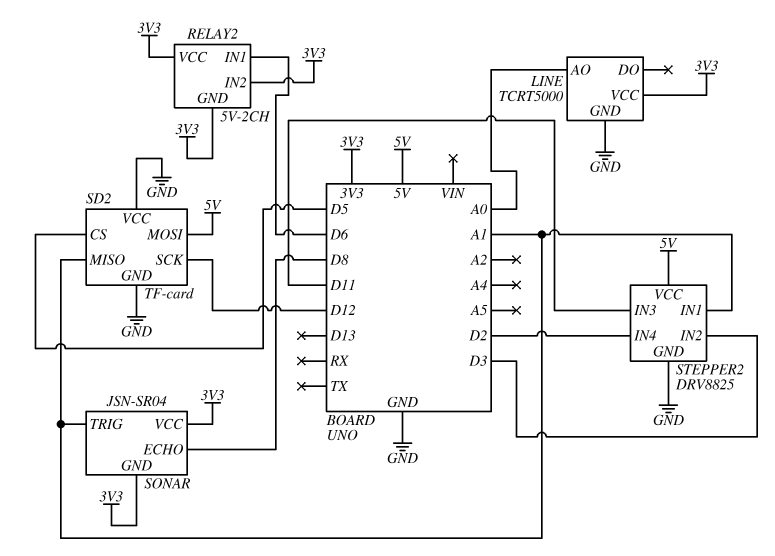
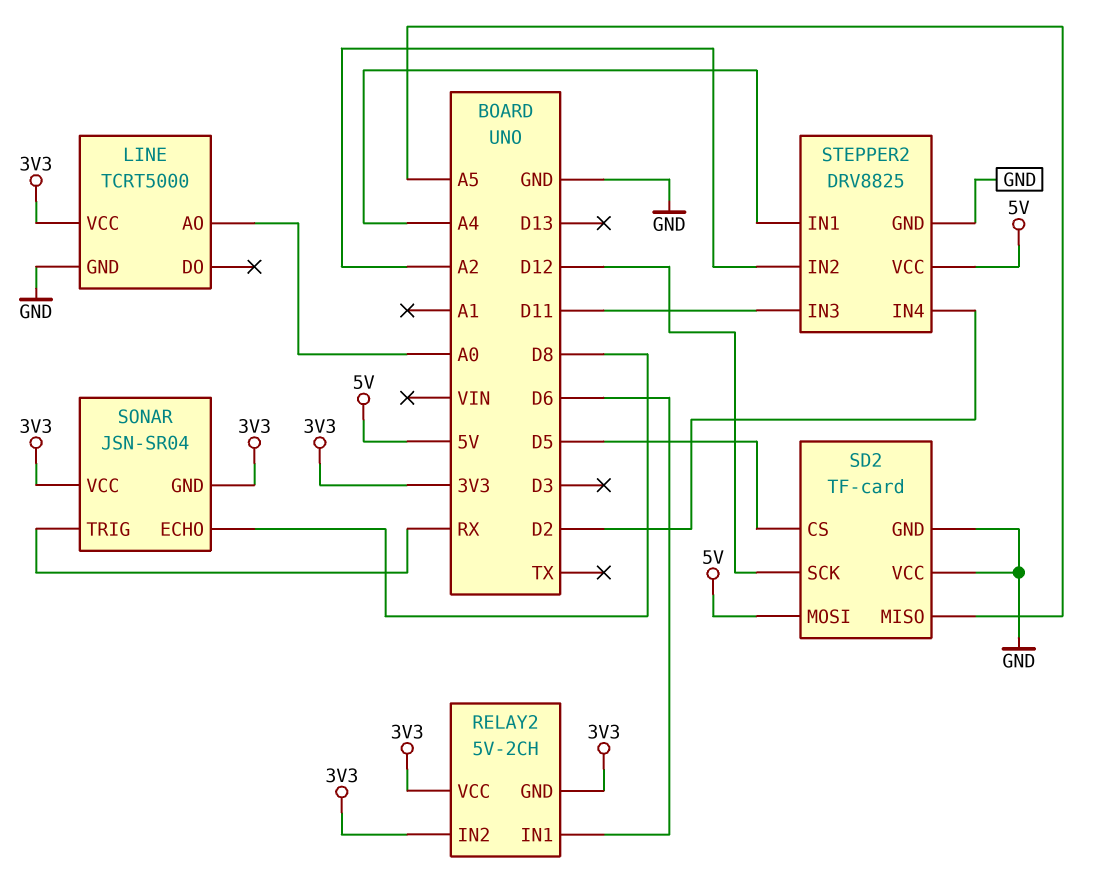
SD2 pin MISO: A1 -> A5
SONAR pin TRIG: A1 -> RX
STEPPER2 pin IN1: A1 -> A4
STEPPER2 pin IN2: D3 -> A2

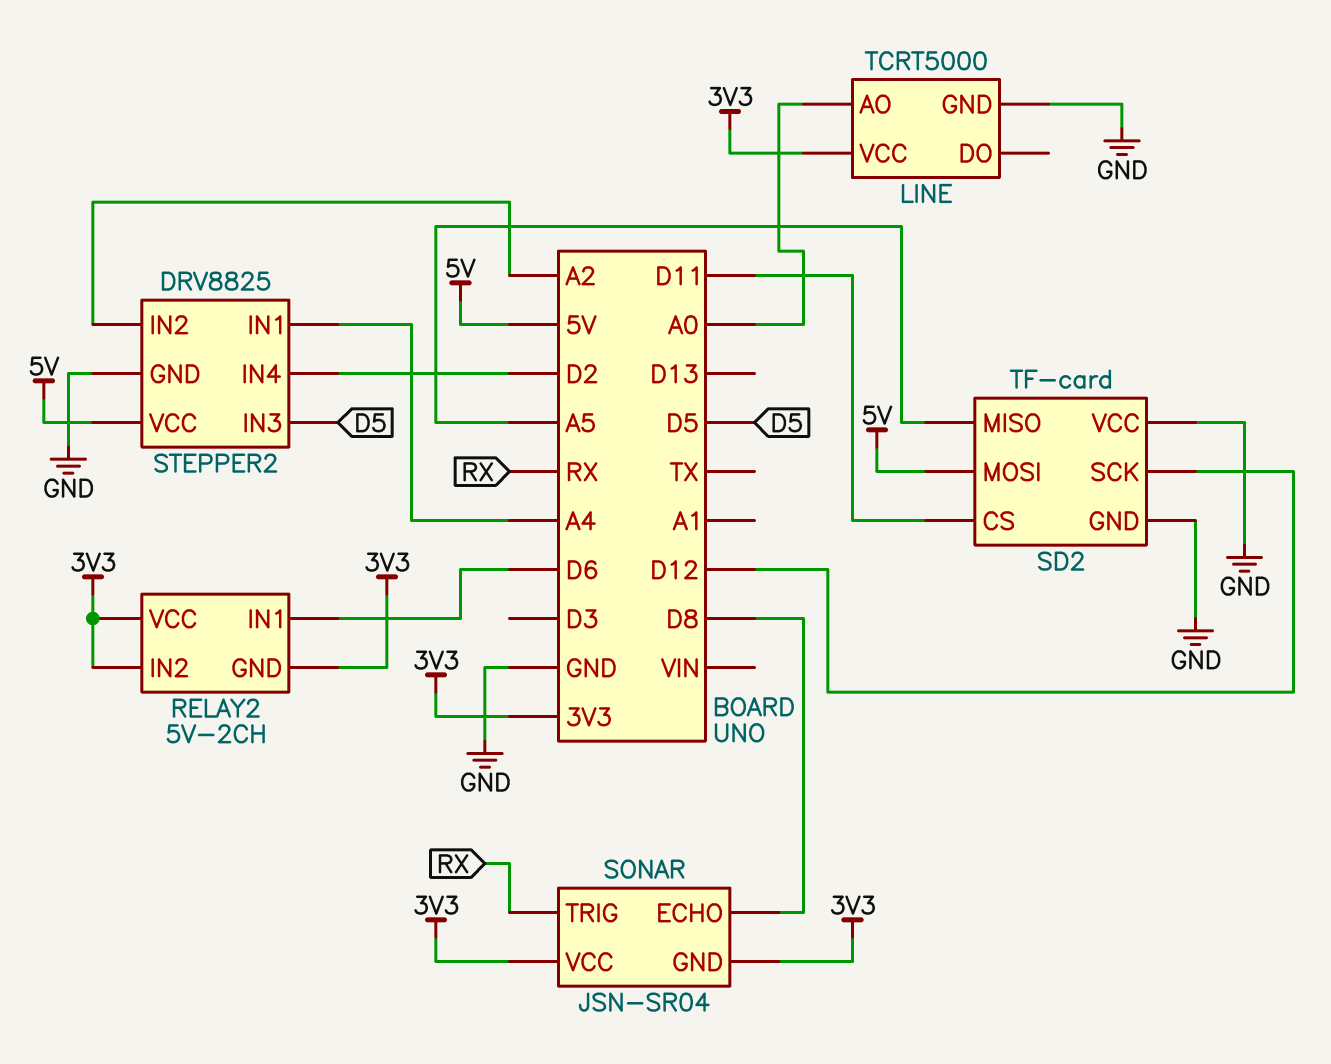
SD2 pin CS: D5 -> D11
STEPPER2 pin IN3: D11 -> D5

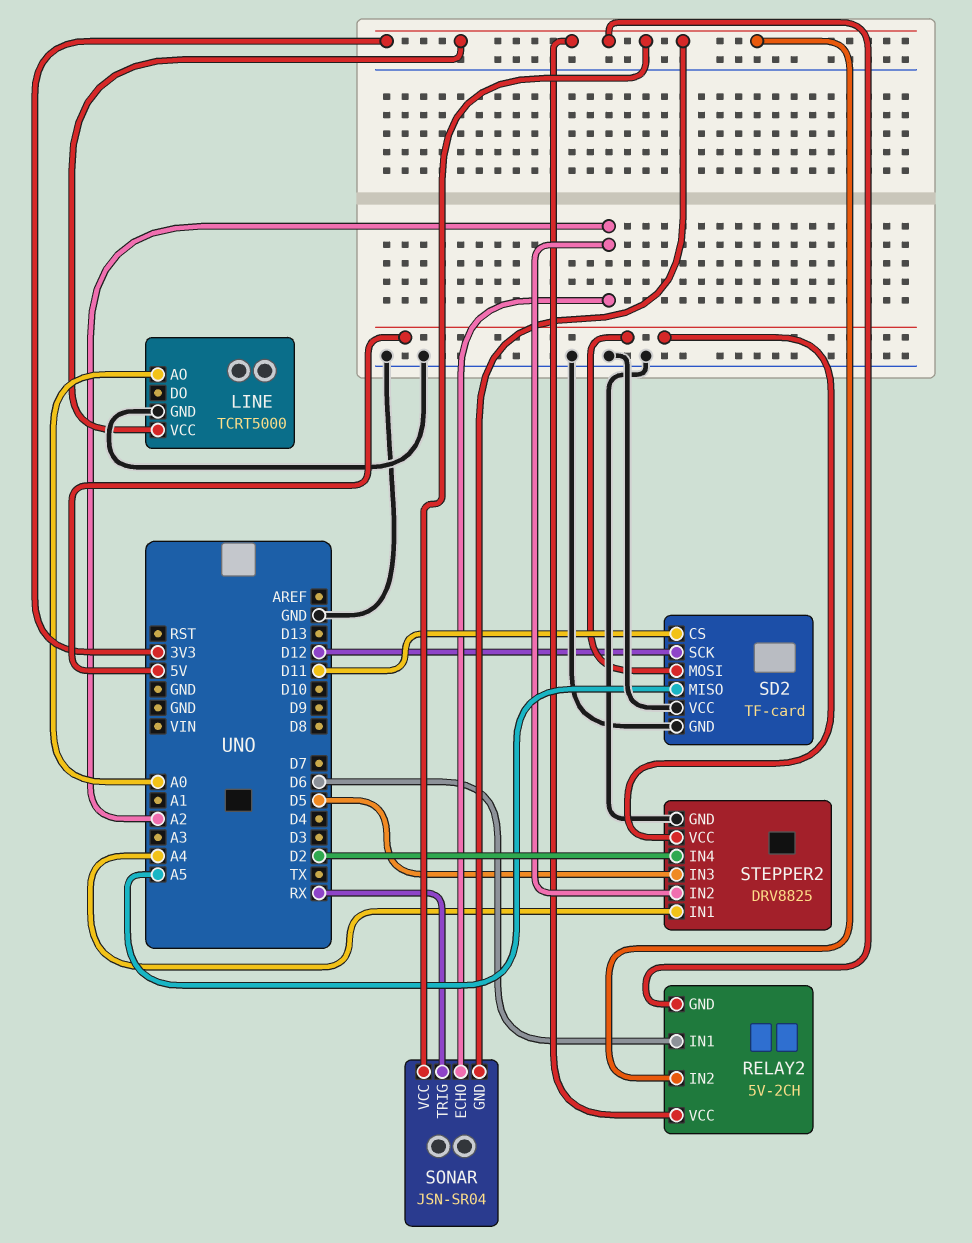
SONAR pin ECHO: D8 -> A2

